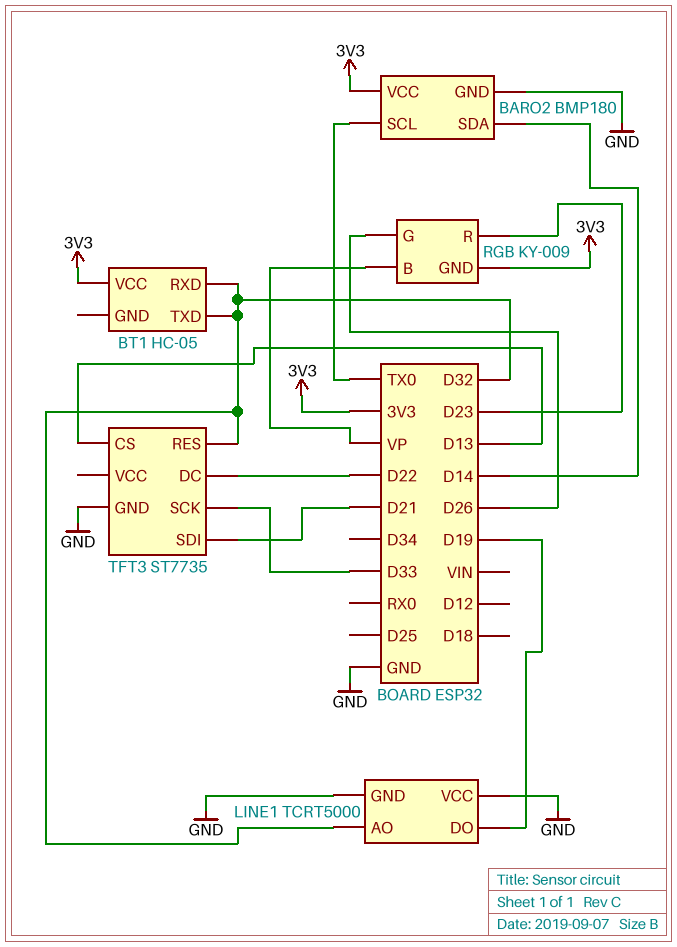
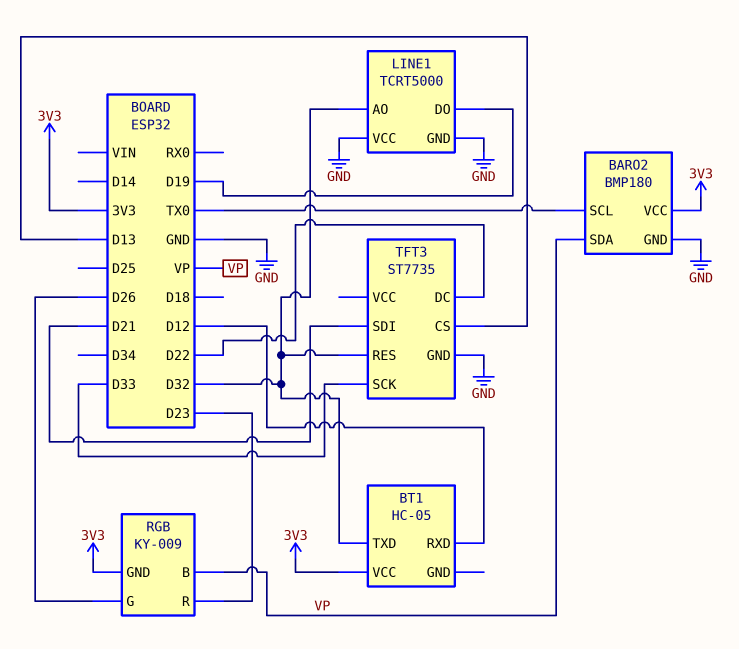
BARO2 pin SDA: D14 -> VP
BT1 pin RXD: D32 -> D12

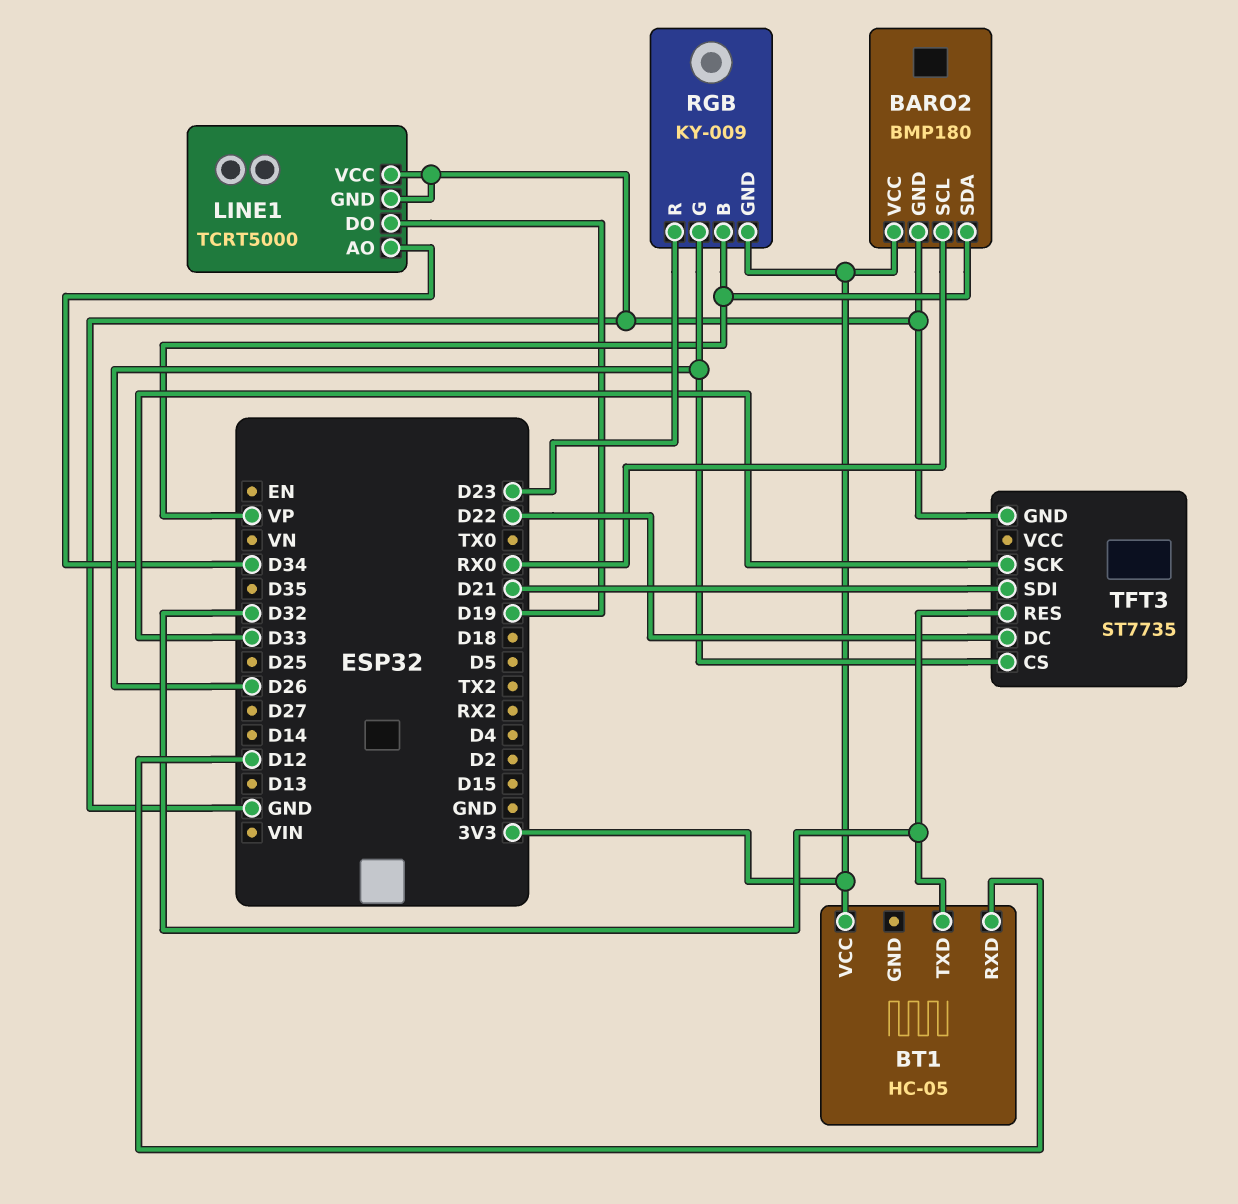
BARO2 pin SCL: TX0 -> RX0
LINE1 pin AO: D32 -> D34
TFT3 pin CS: D13 -> D26

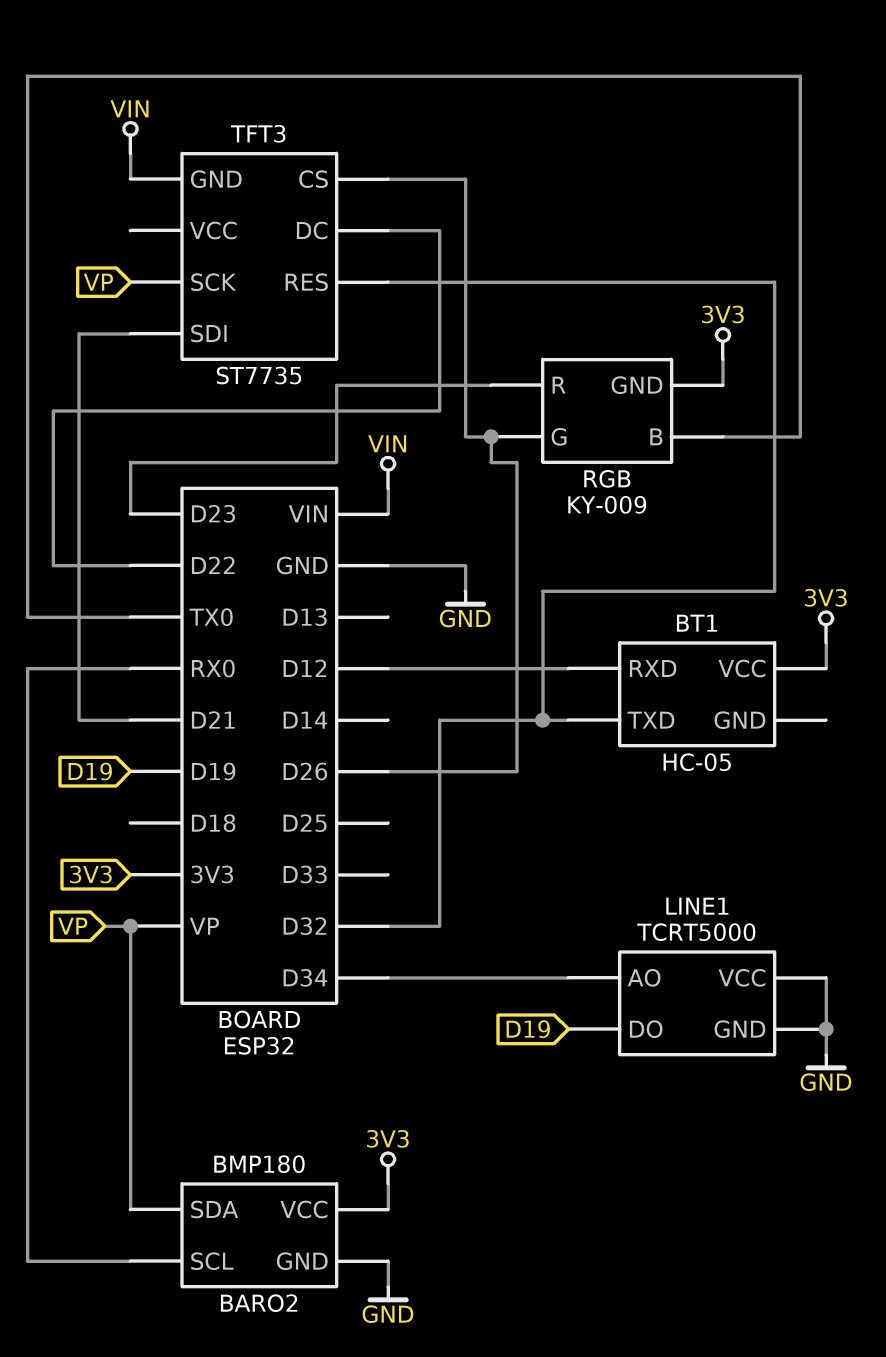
RGB pin B: VP -> TX0
TFT3 pin GND: GND -> VIN
TFT3 pin SCK: D33 -> VP

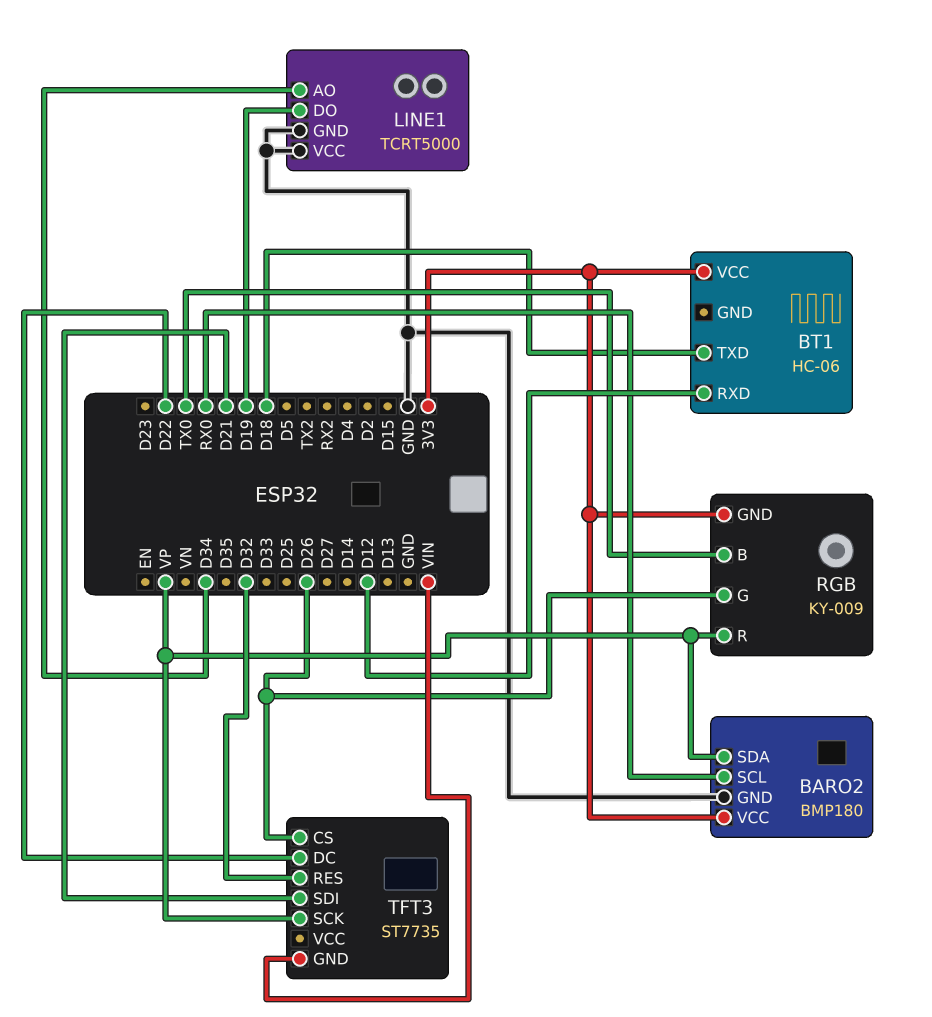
BT1: HC-05 -> HC-06
BT1 pin TXD: D32 -> D18
RGB pin R: D23 -> VP

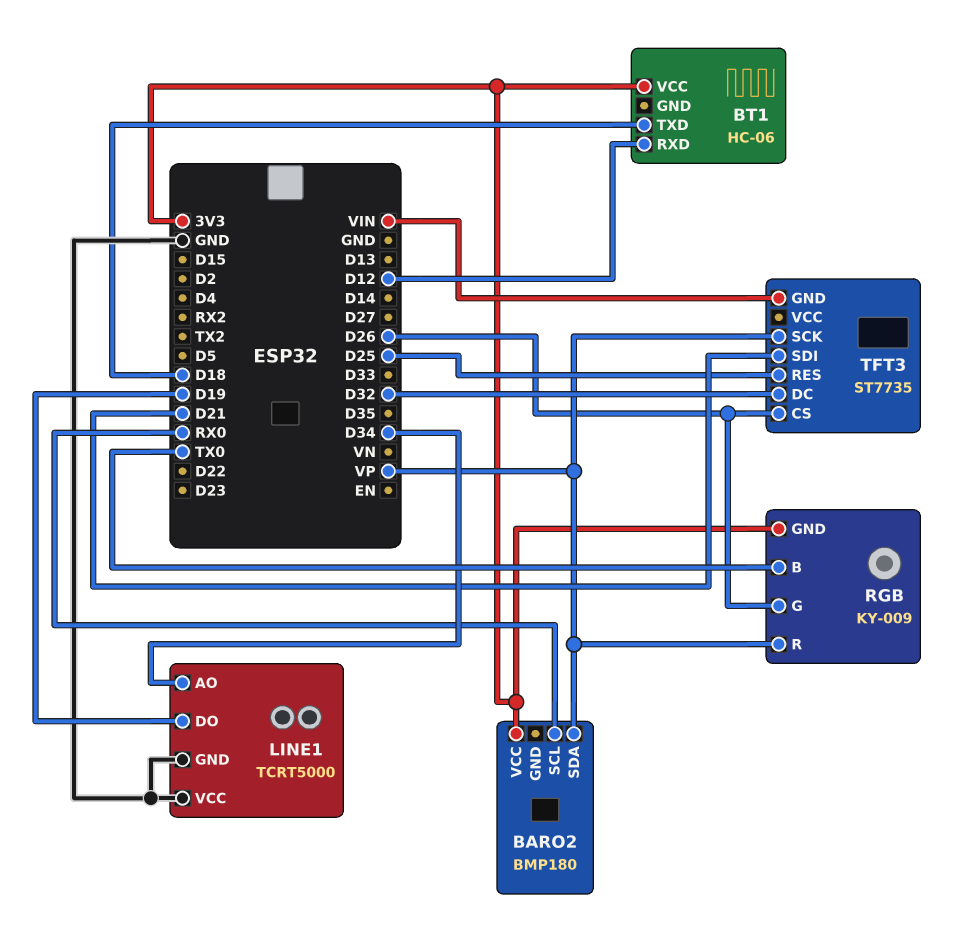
BARO2 pin GND: GND -> none
TFT3 pin DC: D22 -> D32
TFT3 pin RES: D32 -> D25

